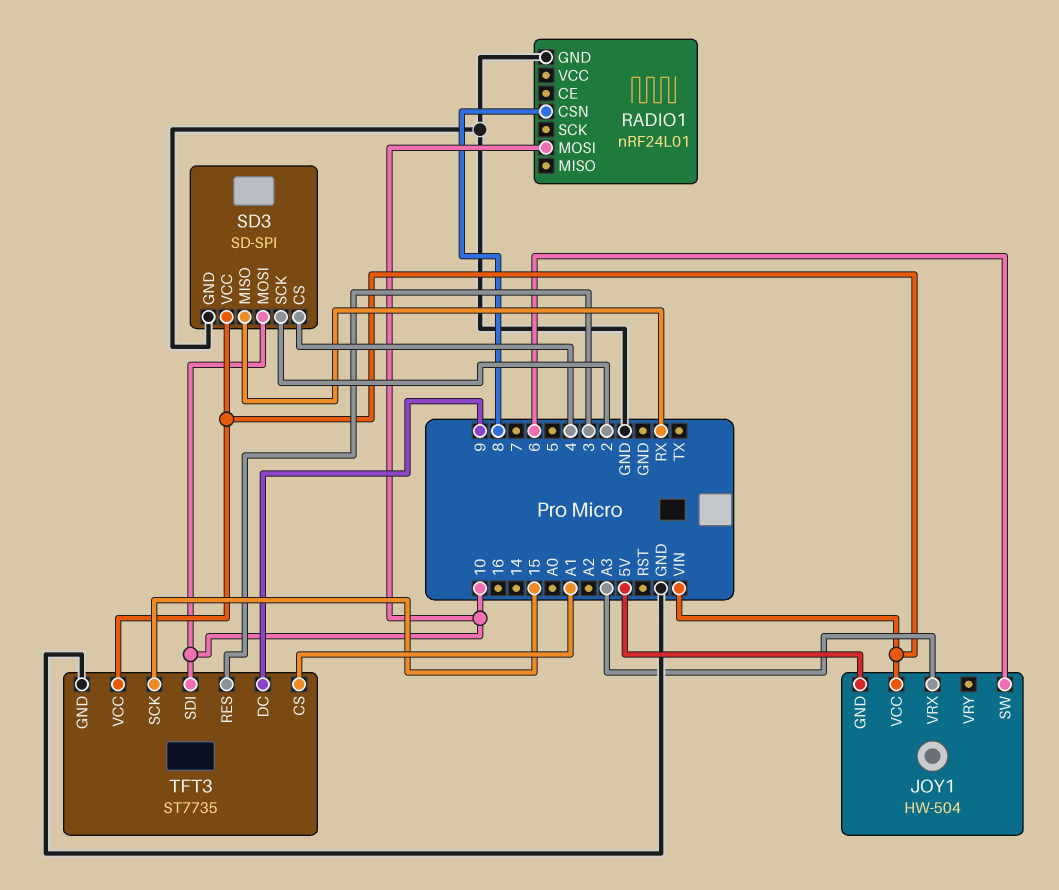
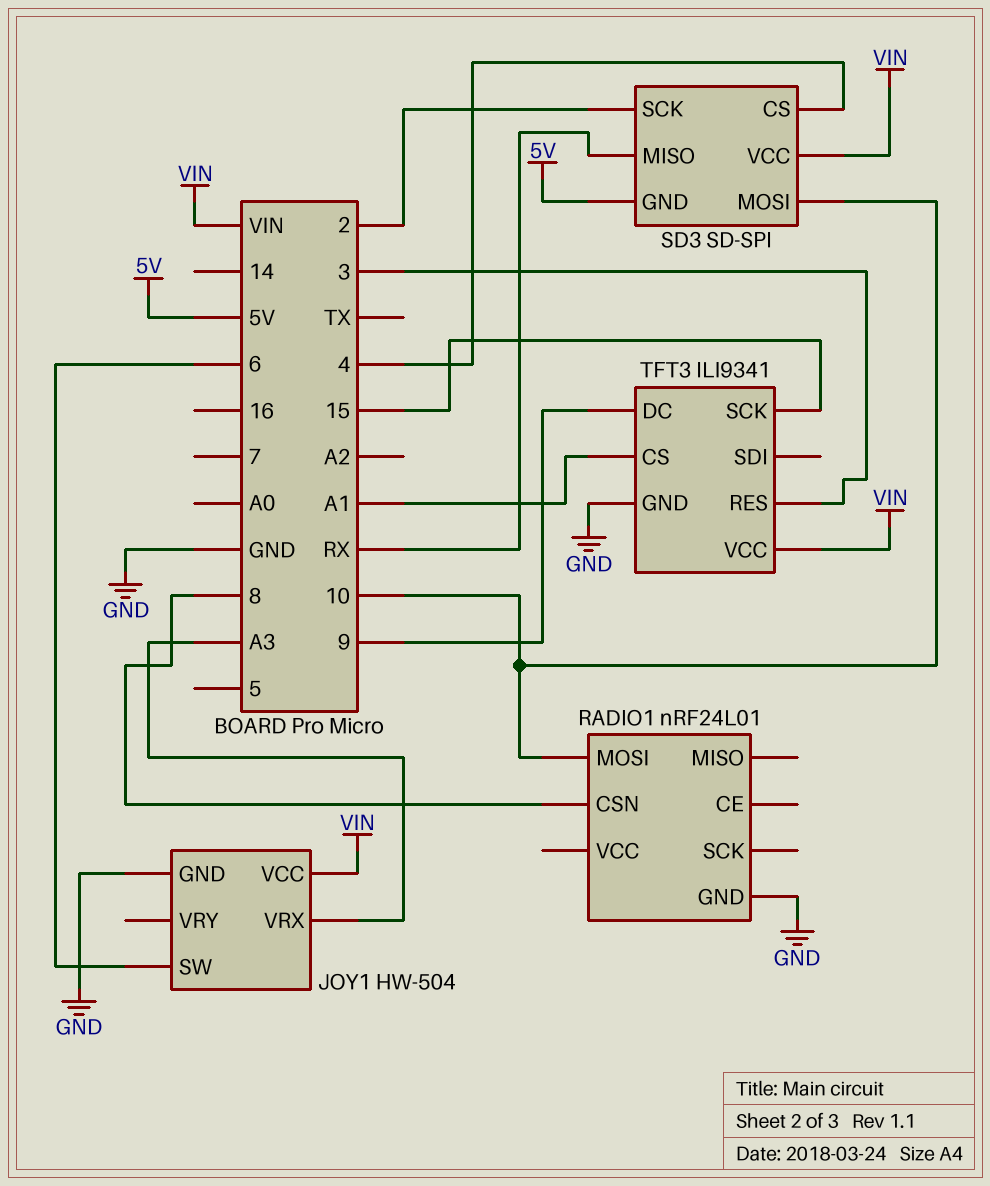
JOY1 pin GND: 5V -> GND
SD3 pin GND: GND -> 5V
TFT3: ST7735 -> ILI9341
TFT3 pin SDI: 10 -> none

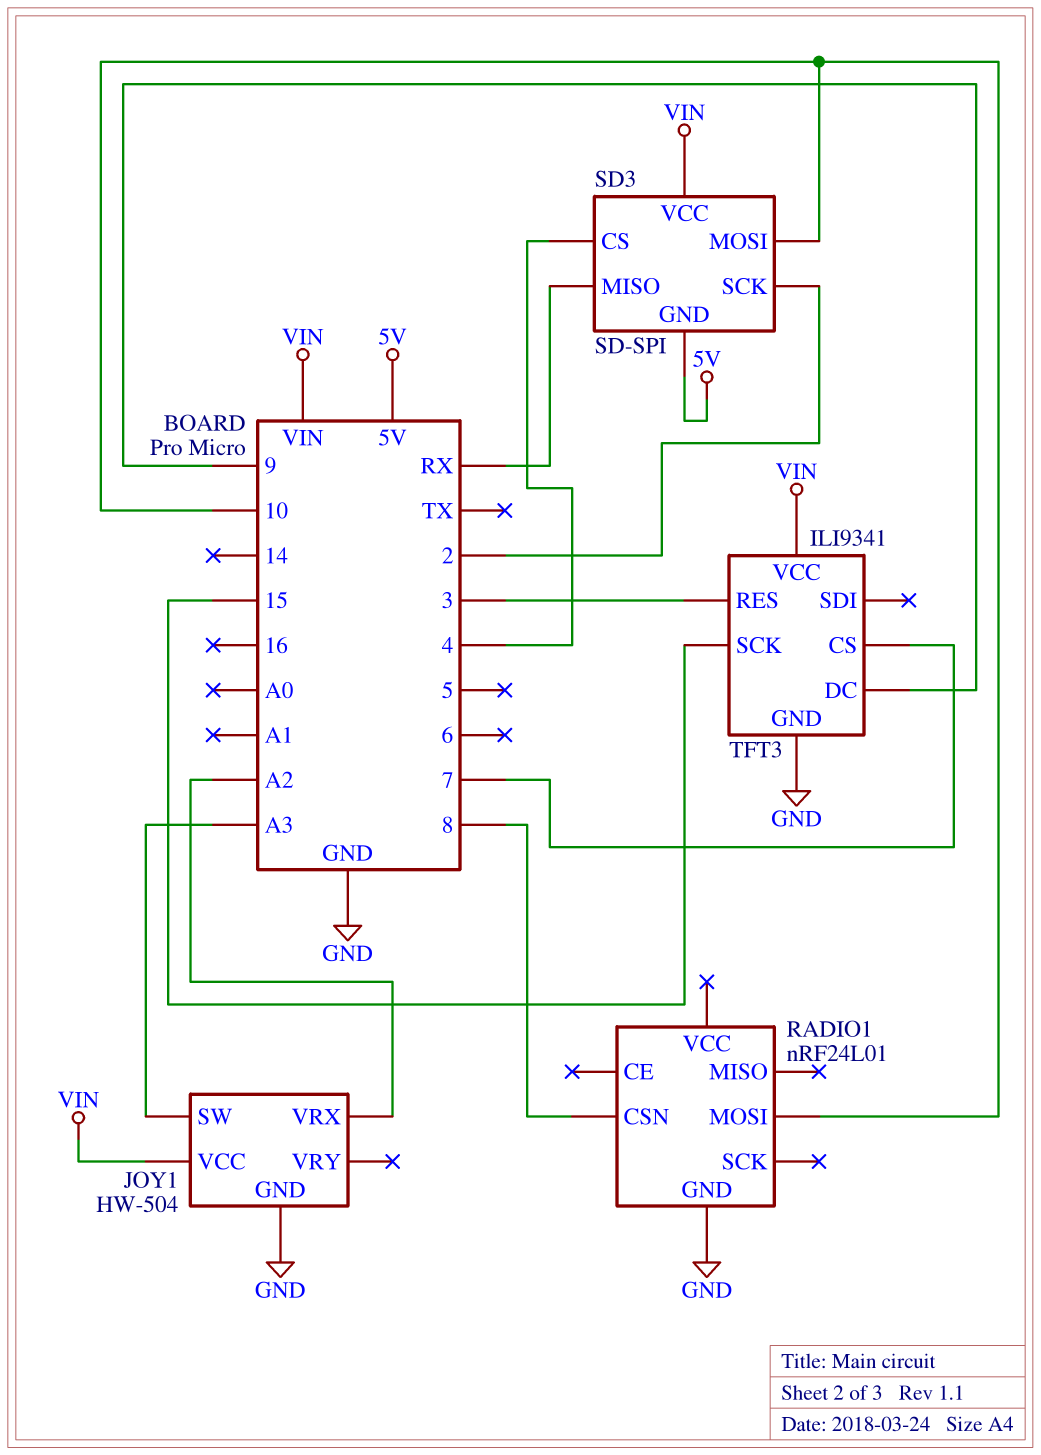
JOY1 pin SW: 6 -> A3
JOY1 pin VRX: A3 -> A2
TFT3 pin CS: A1 -> 7

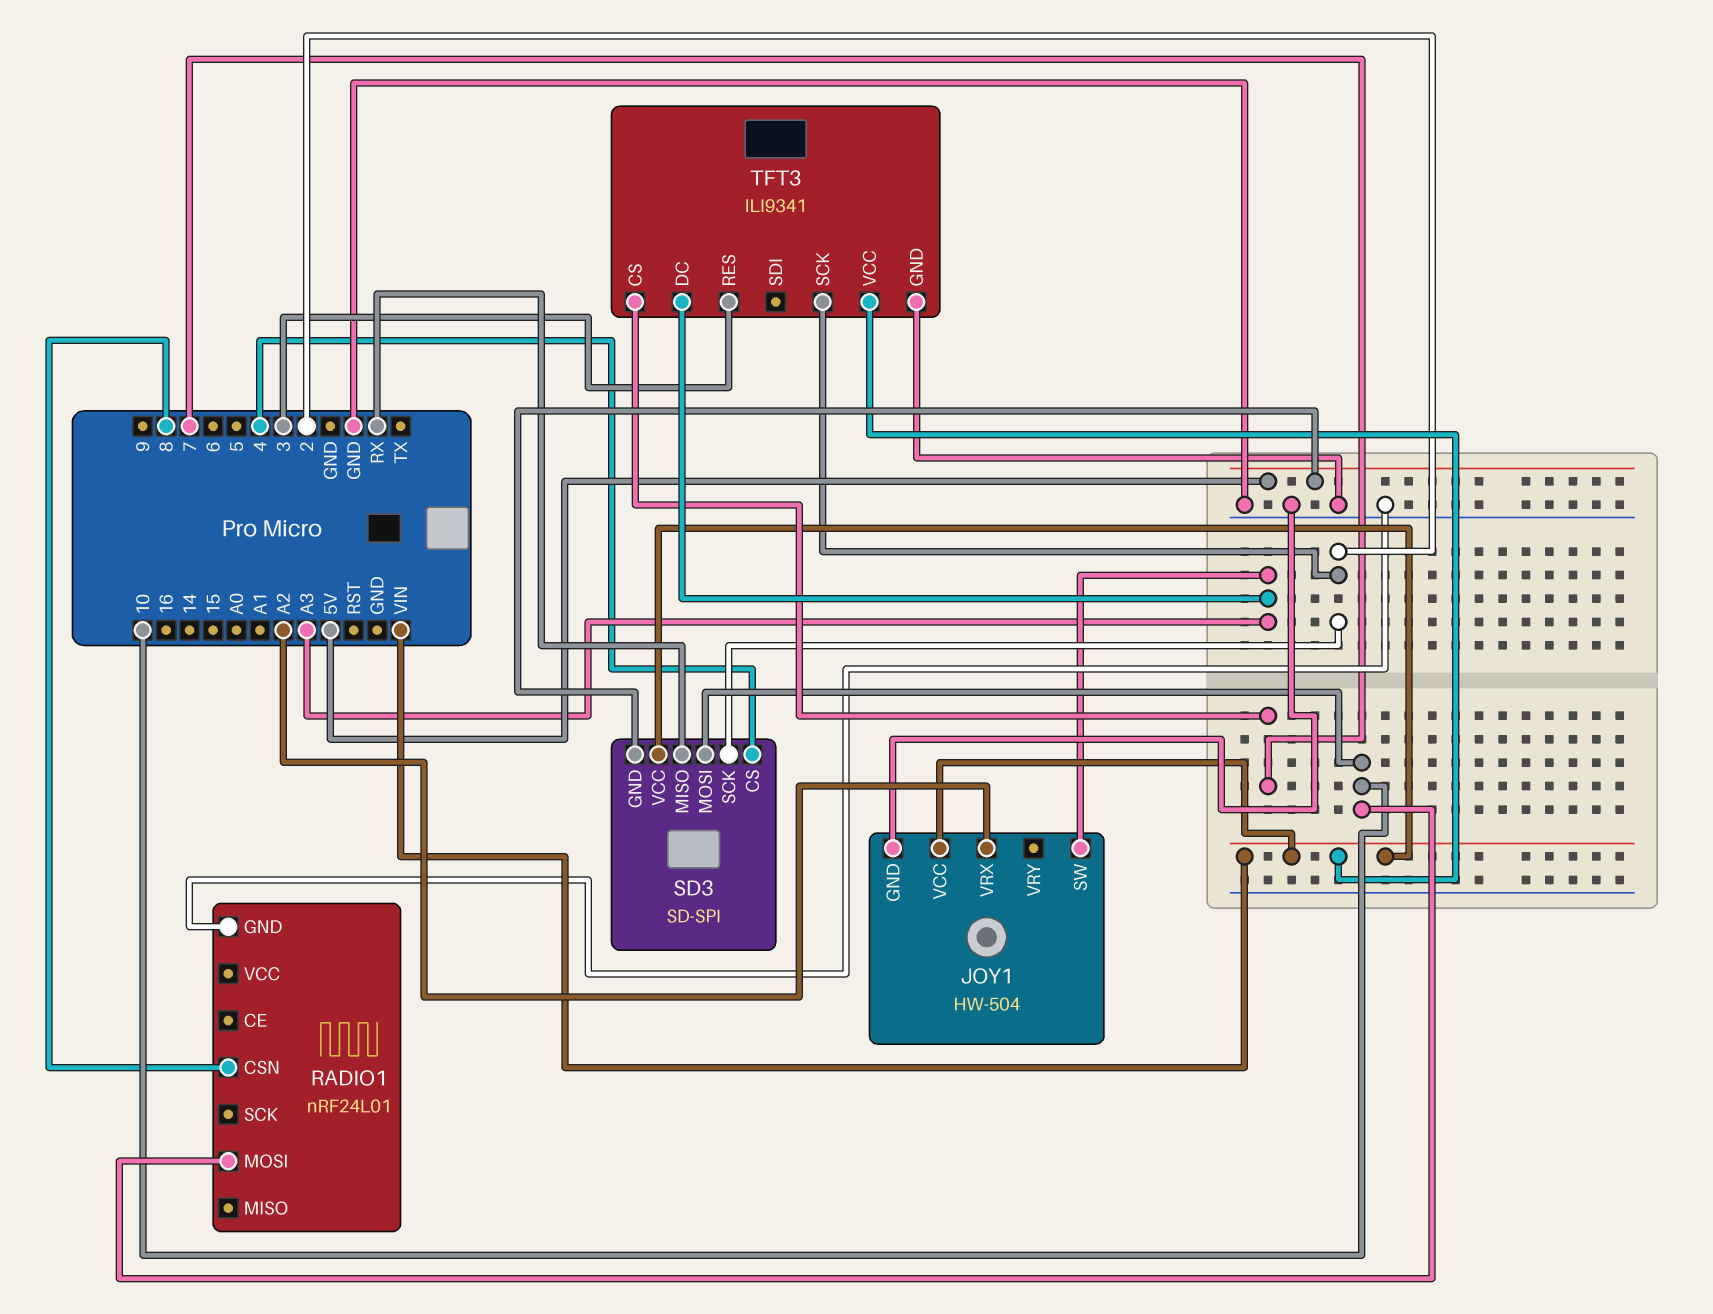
TFT3 pin DC: 9 -> A3
TFT3 pin SCK: 15 -> 2

